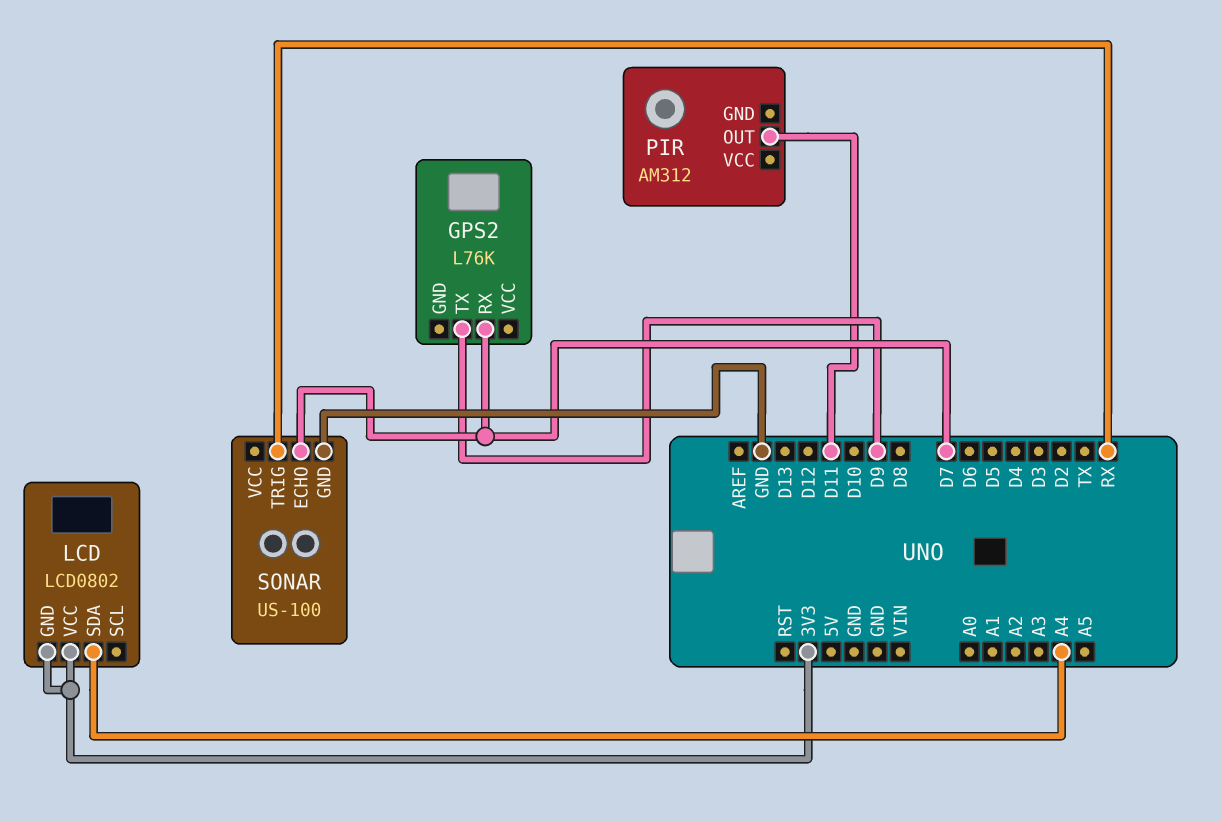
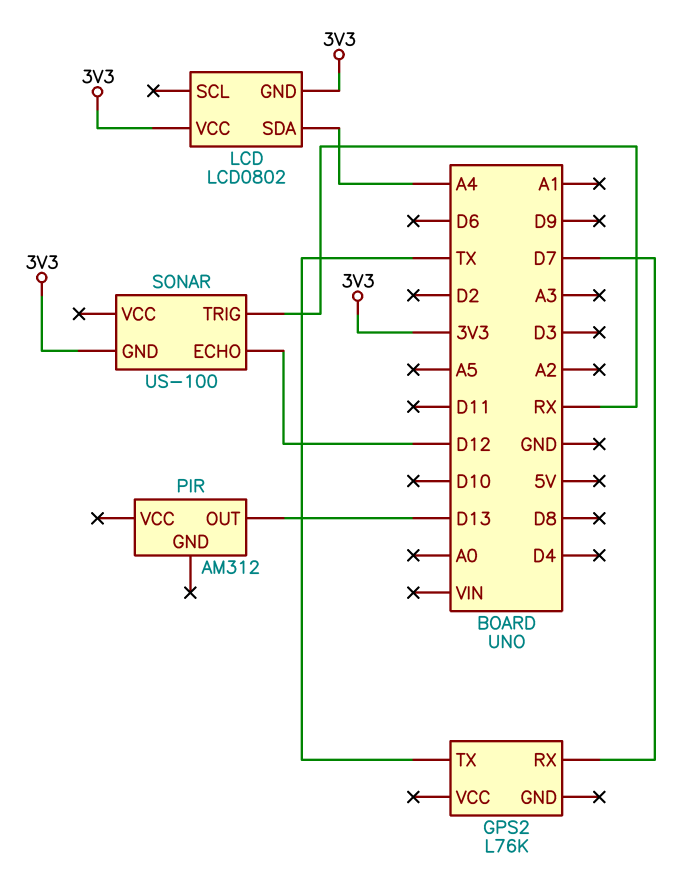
GPS2 pin TX: D9 -> TX
PIR pin OUT: D11 -> D13
SONAR pin ECHO: D7 -> D12
SONAR pin GND: GND -> 3V3

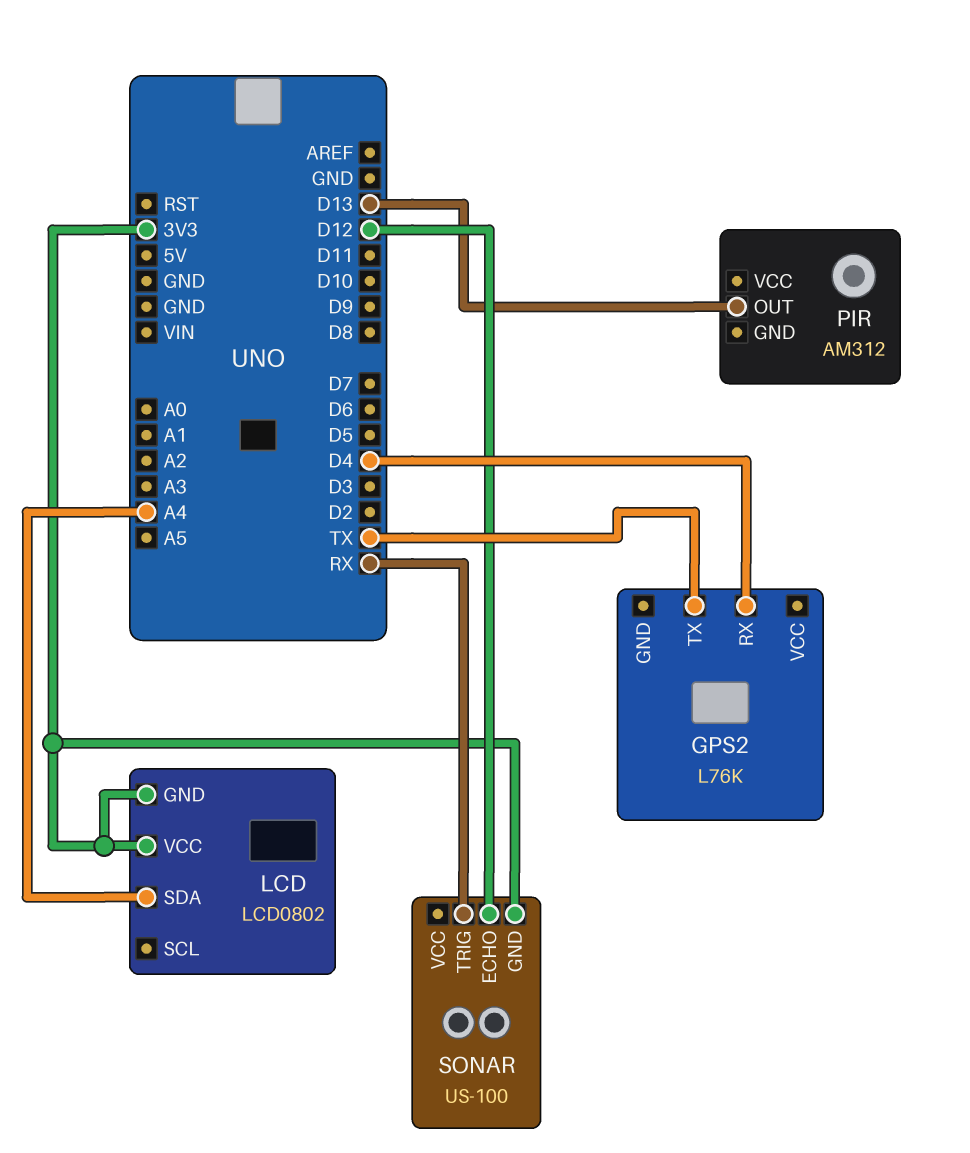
GPS2 pin RX: D7 -> D4

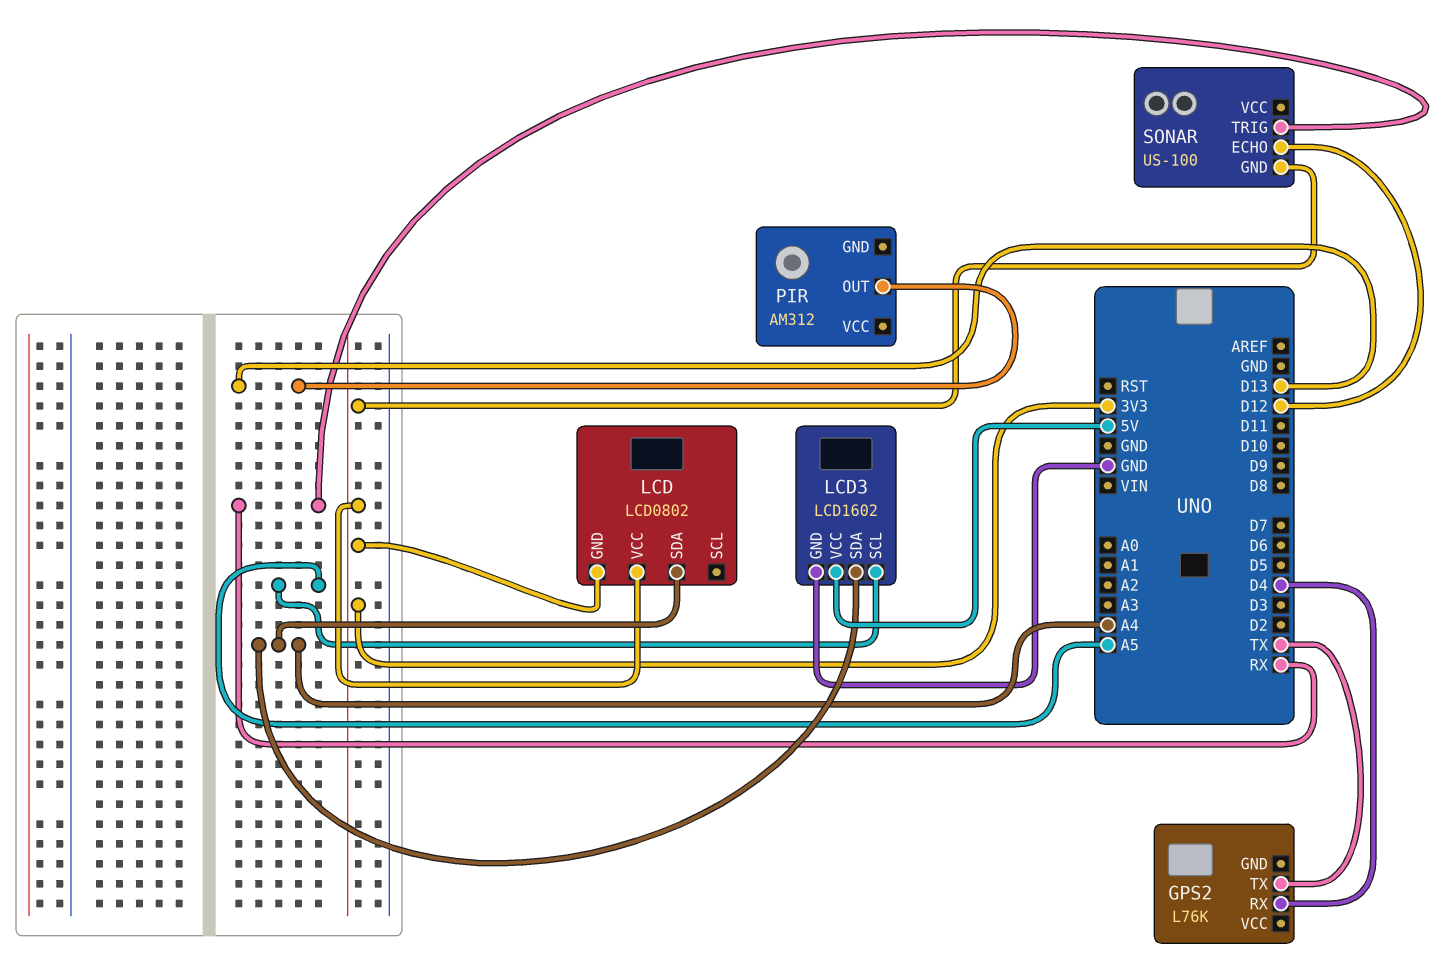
LCD3: none -> LCD1602
LCD3 pin GND: none -> GND
LCD3 pin SCL: none -> A5
LCD3 pin SDA: none -> A4
LCD3 pin VCC: none -> 5V

